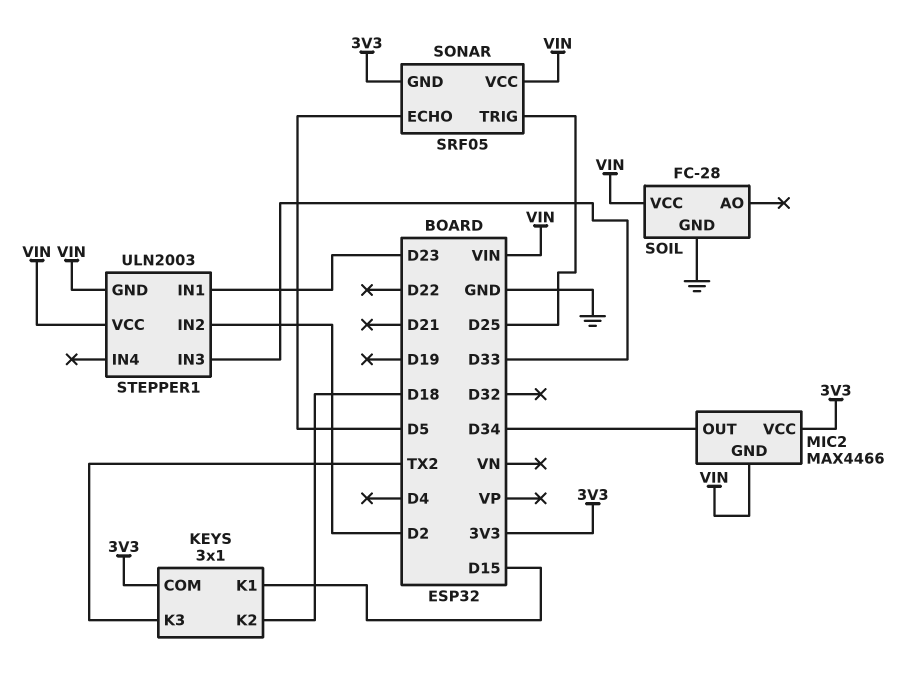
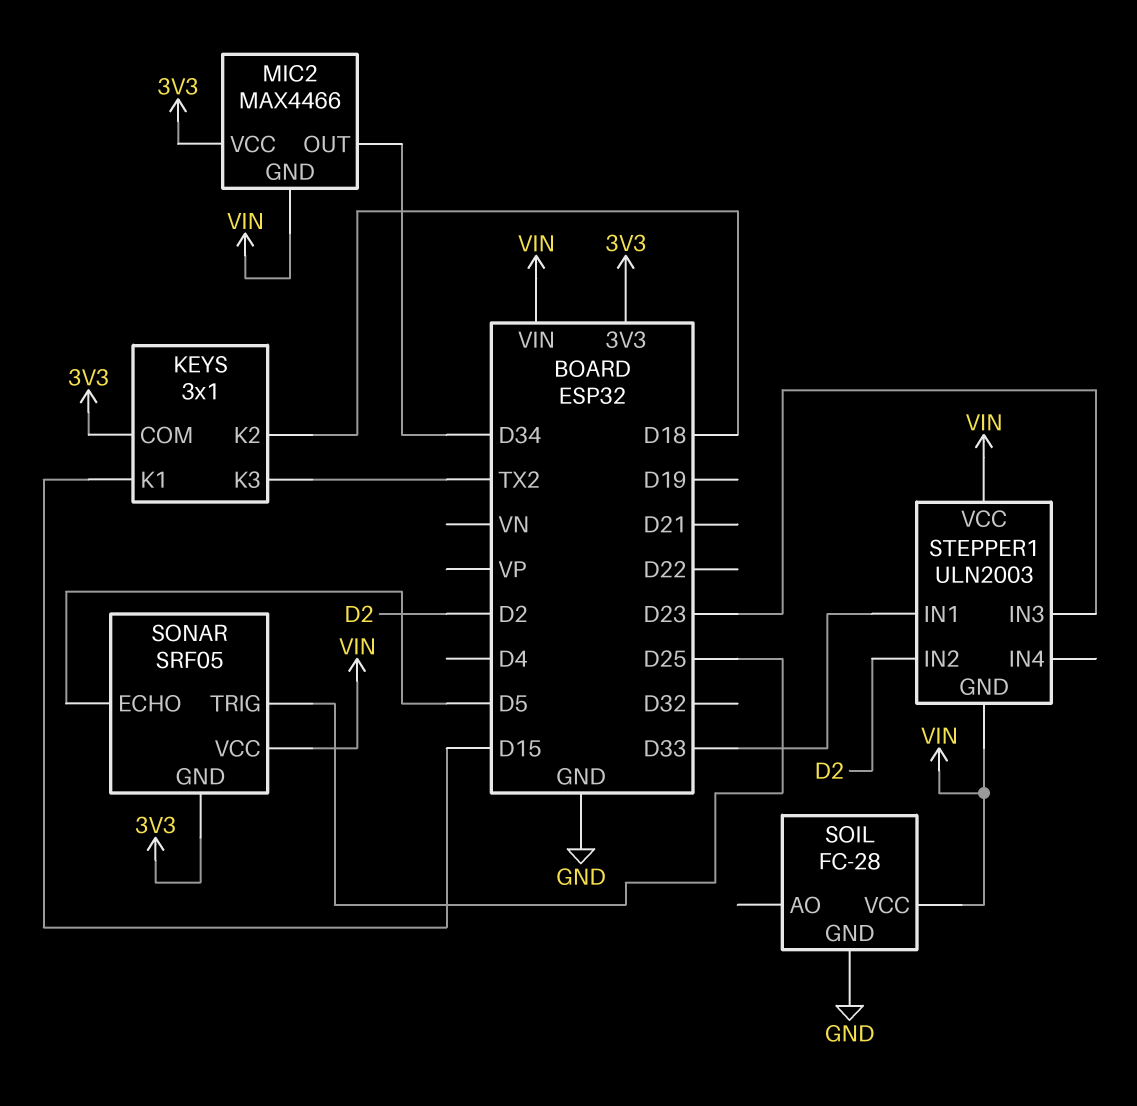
STEPPER1 pin IN1: D23 -> D33
STEPPER1 pin IN3: D33 -> D23

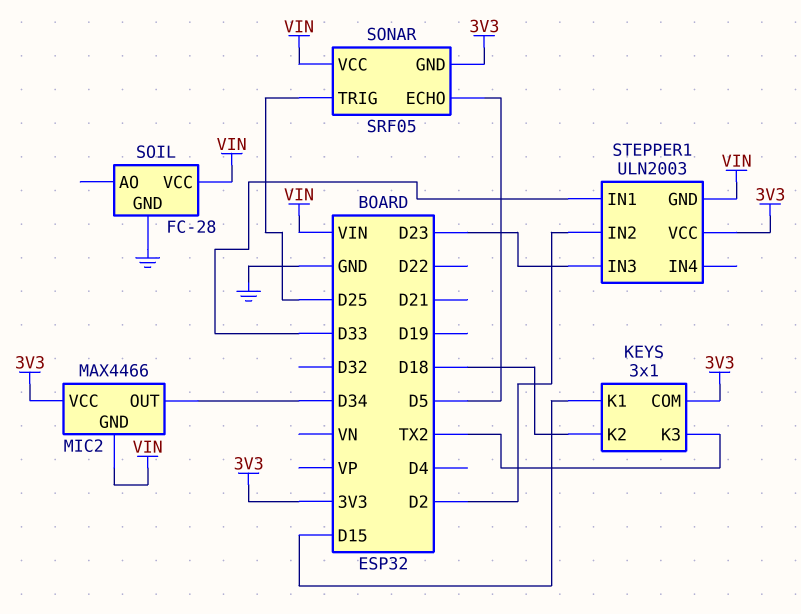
STEPPER1 pin VCC: VIN -> 3V3

